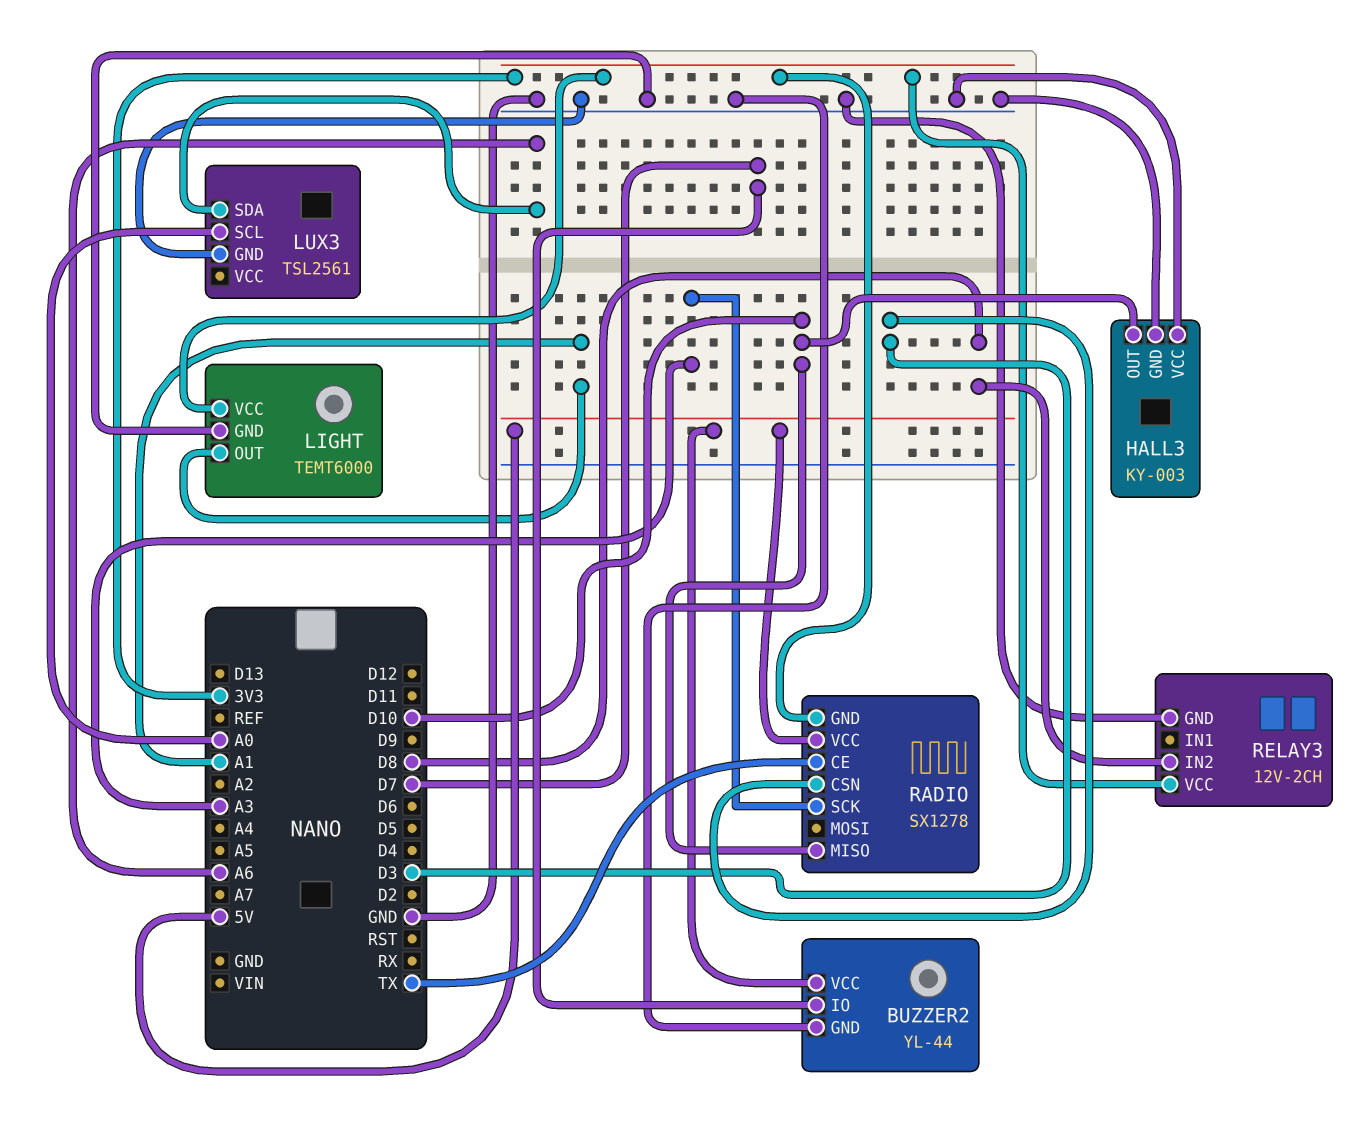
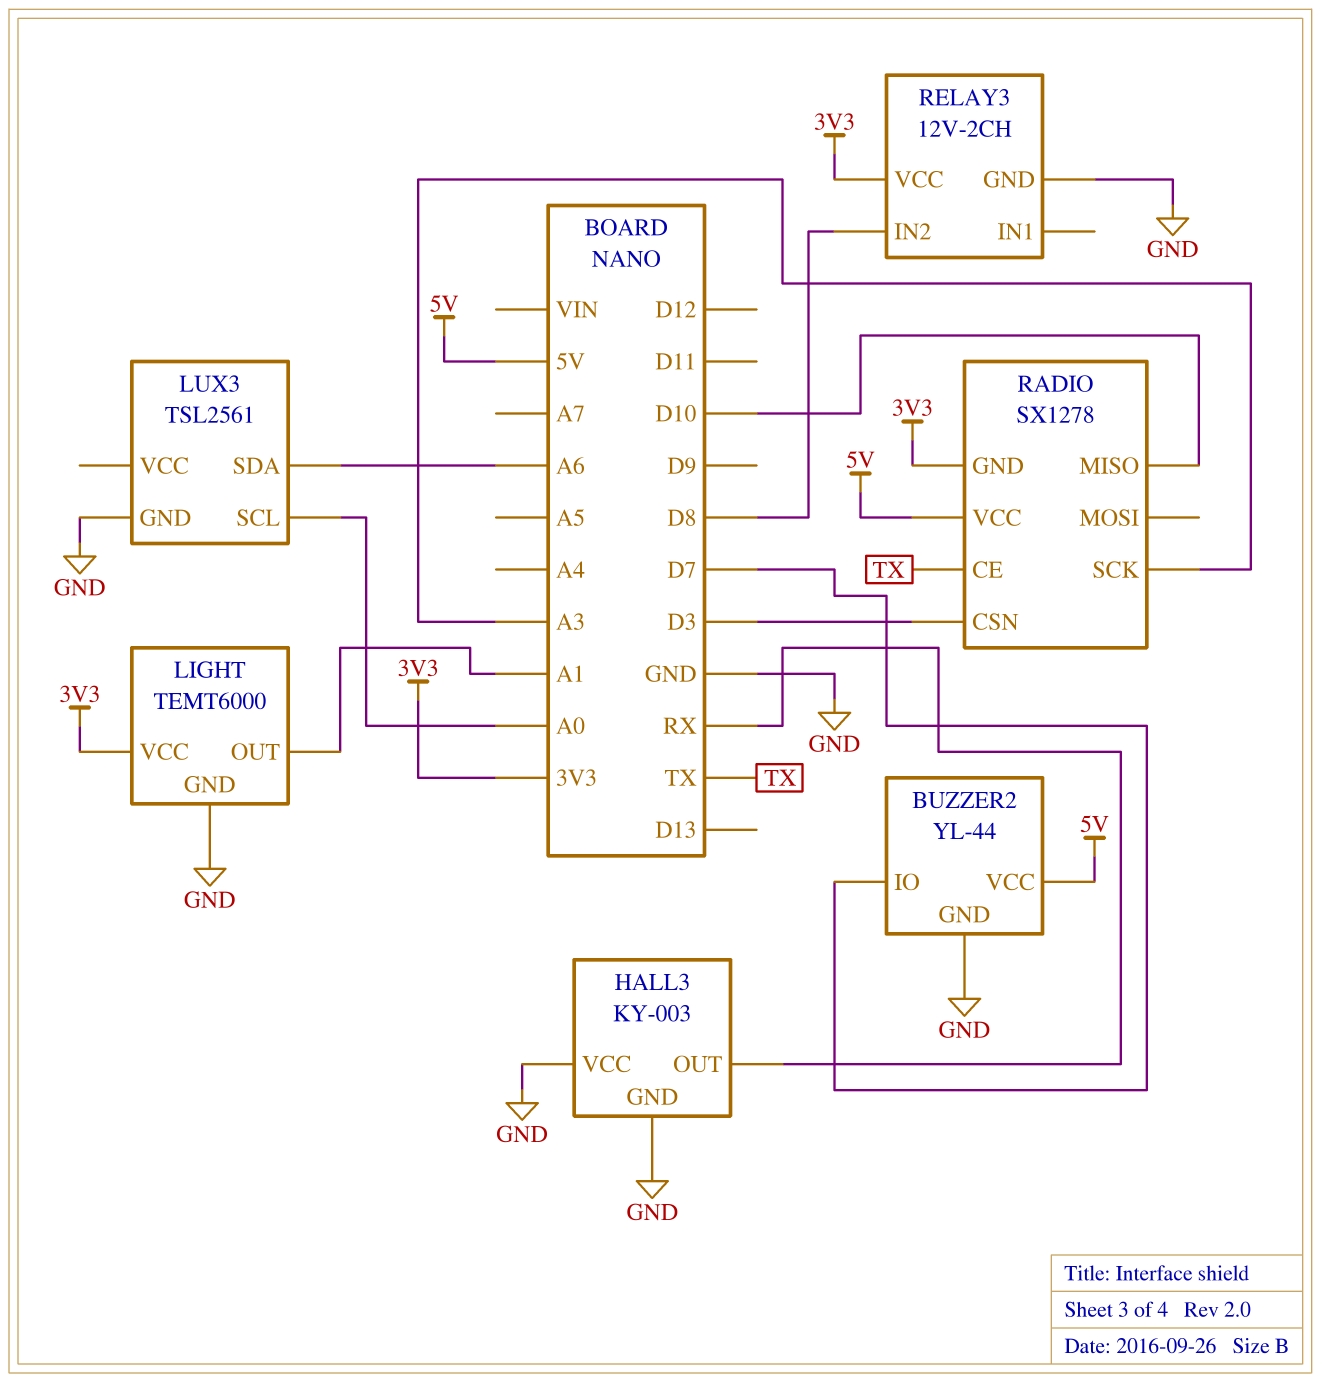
HALL3 pin OUT: D10 -> RX

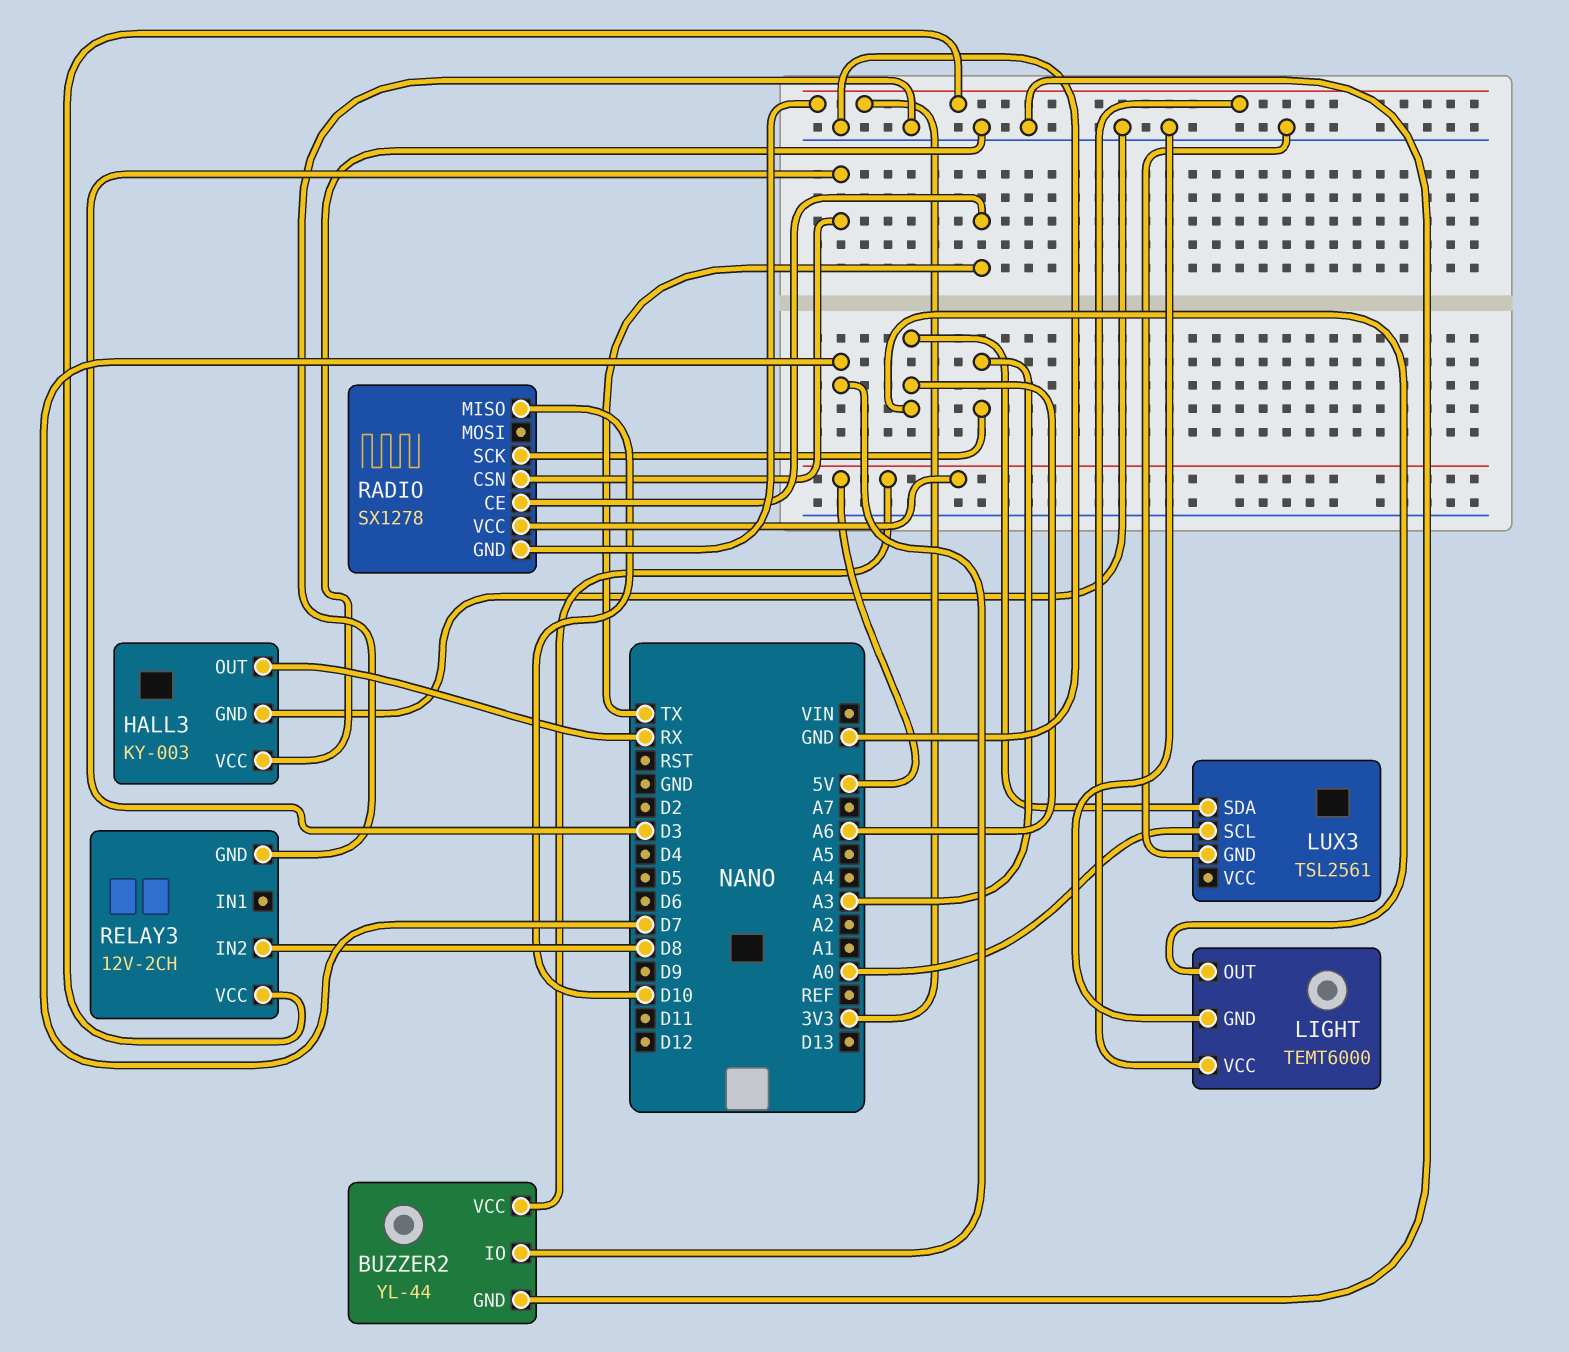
LIGHT pin OUT: A1 -> A6

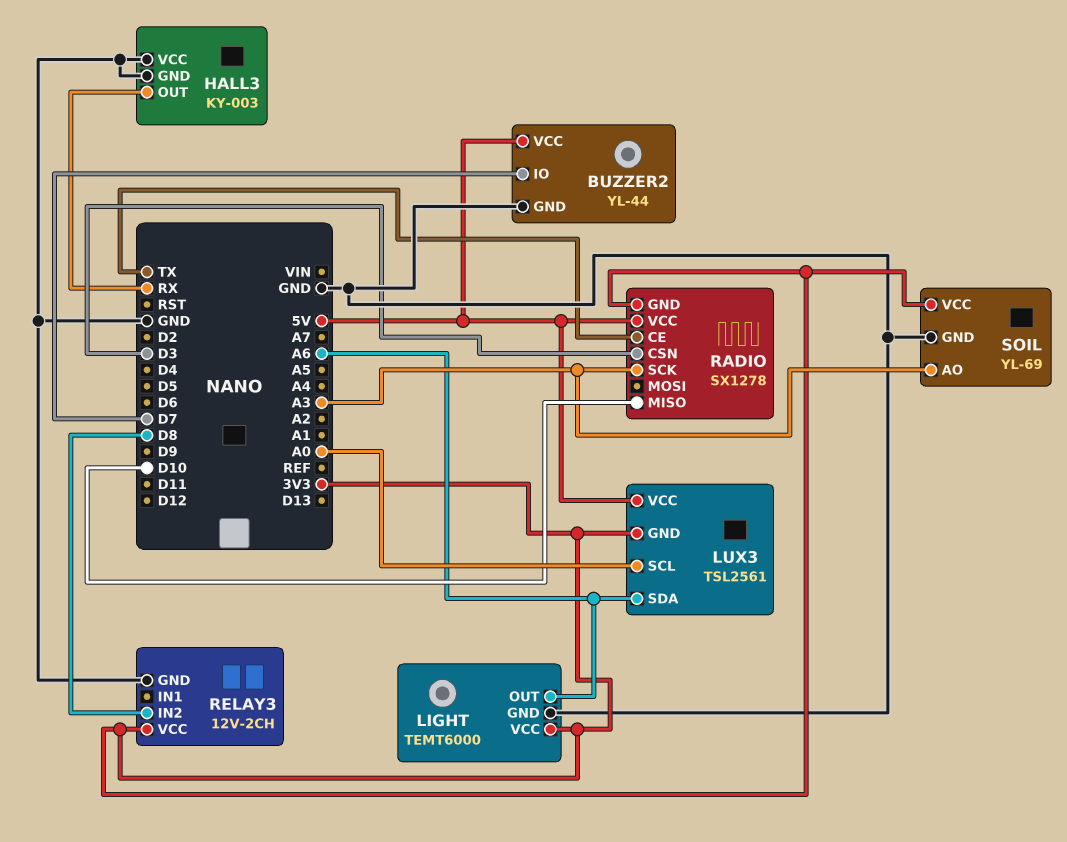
LUX3 pin GND: GND -> 3V3
LUX3 pin VCC: none -> 5V
SOIL: none -> YL-69
SOIL pin AO: none -> A3
SOIL pin GND: none -> GND
SOIL pin VCC: none -> 3V3

